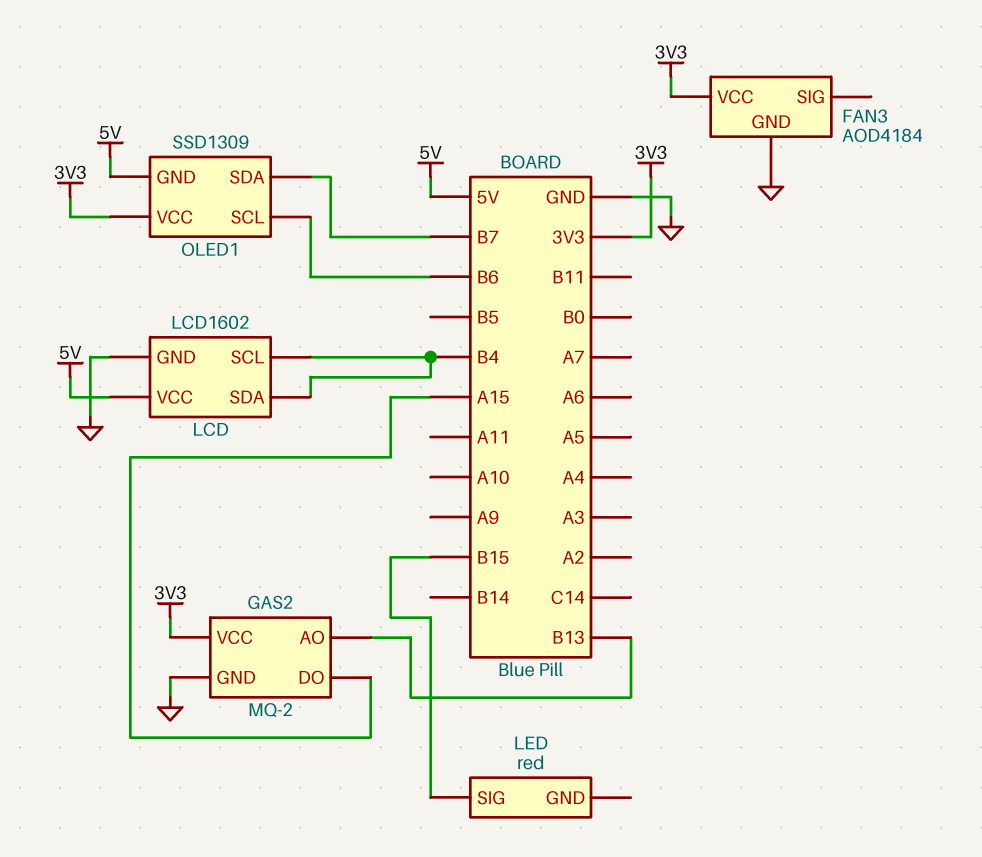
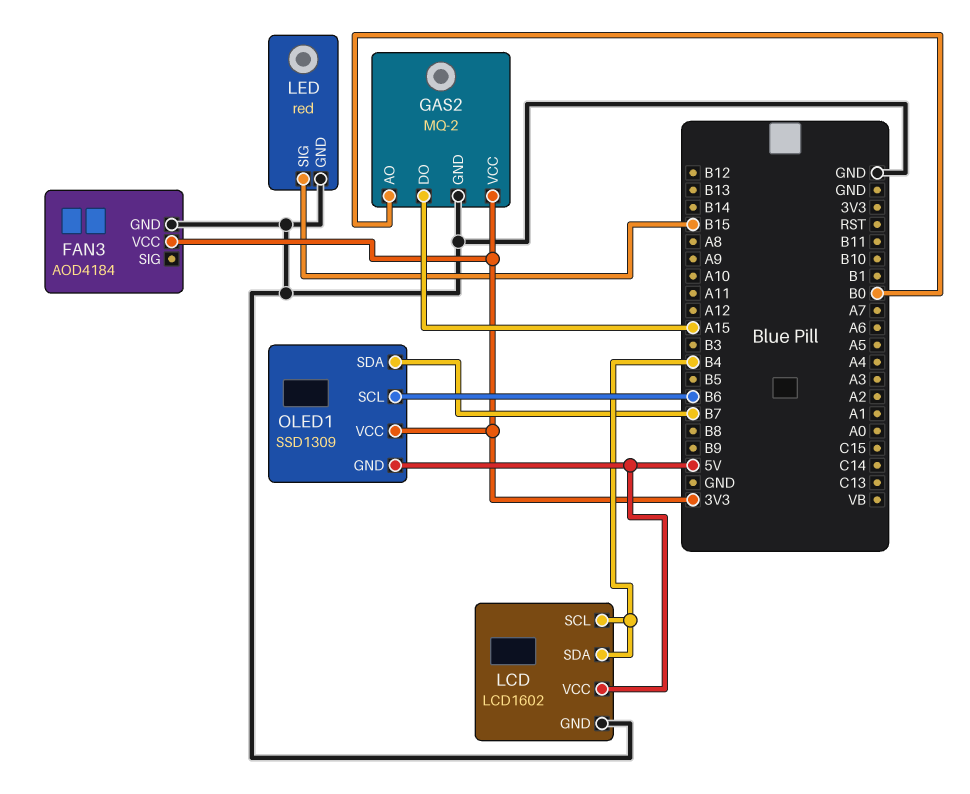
GAS2 pin AO: B13 -> B0
LED pin GND: none -> GND

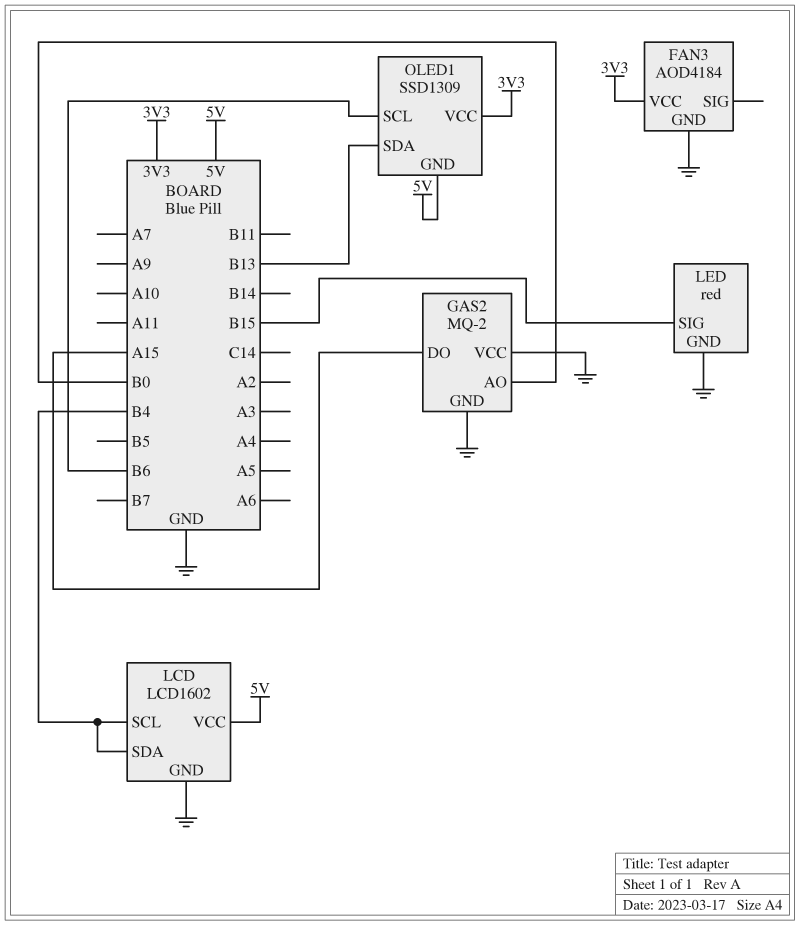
GAS2 pin VCC: 3V3 -> GND
OLED1 pin SDA: B7 -> B13

